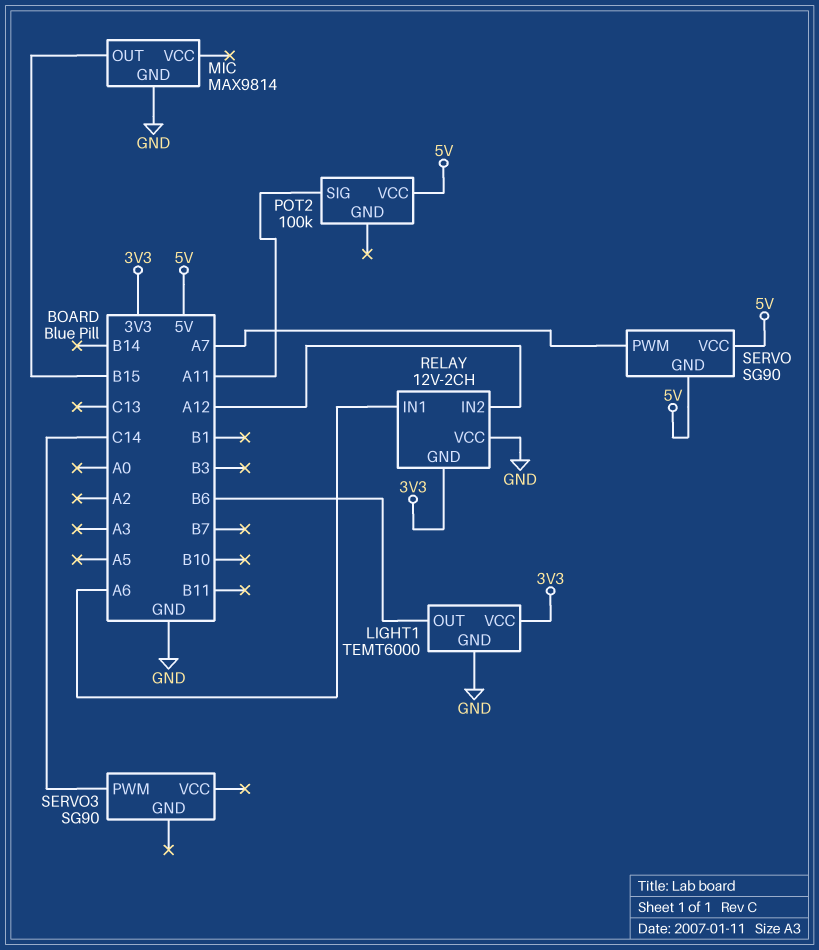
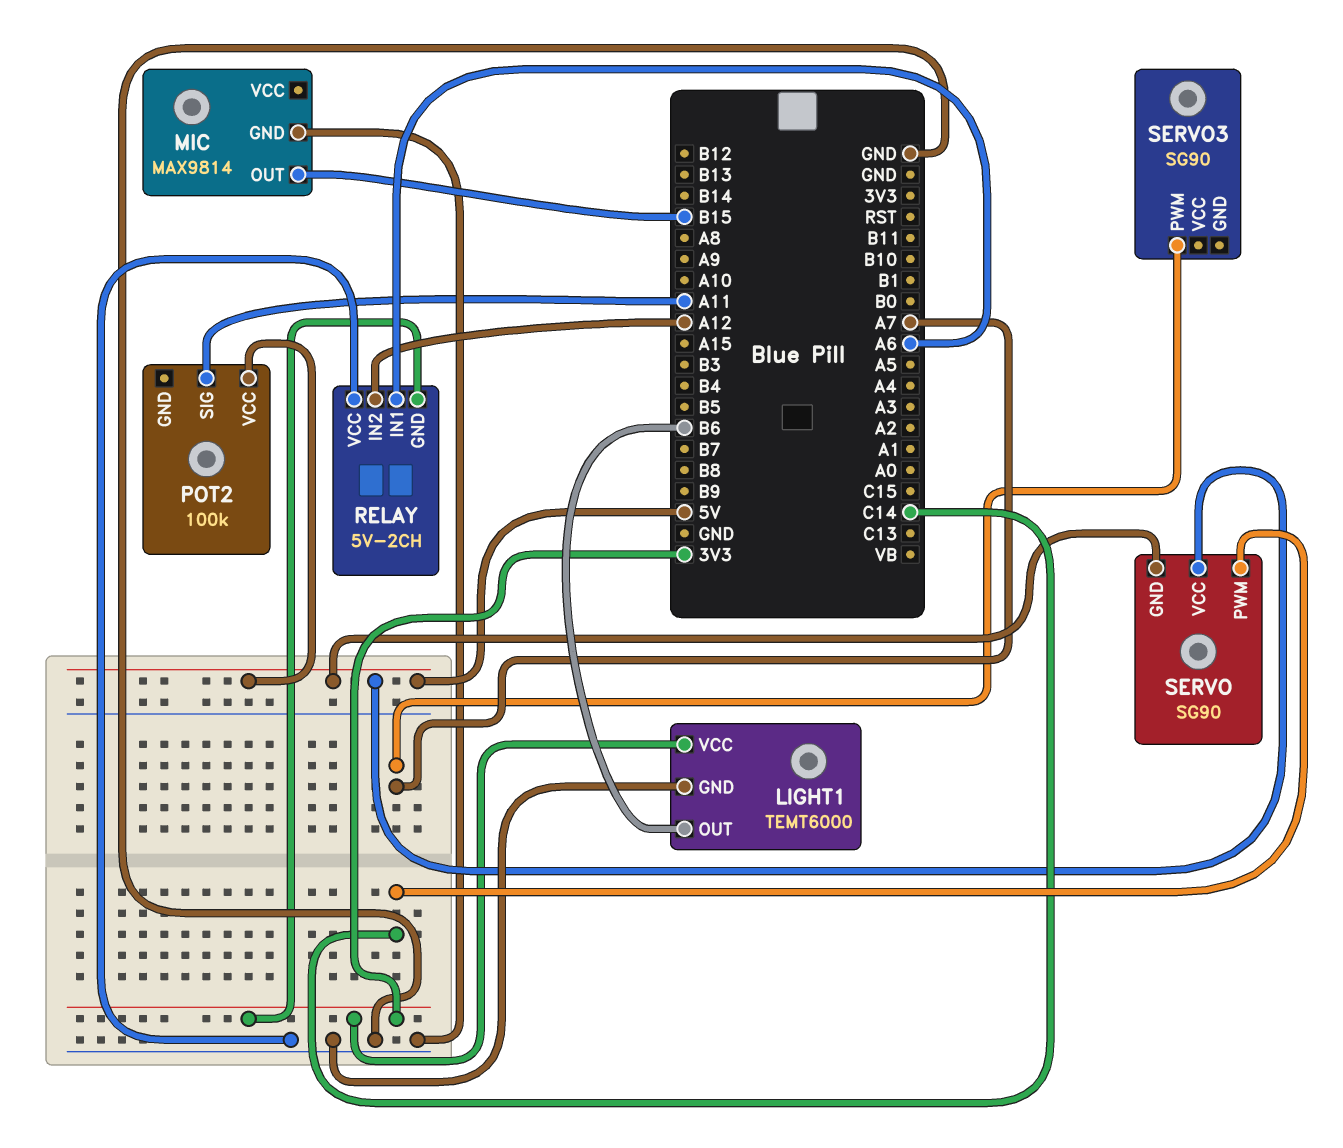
RELAY: 12V-2CH -> 5V-2CH
SERVO pin PWM: A7 -> C14
SERVO3 pin PWM: C14 -> A7

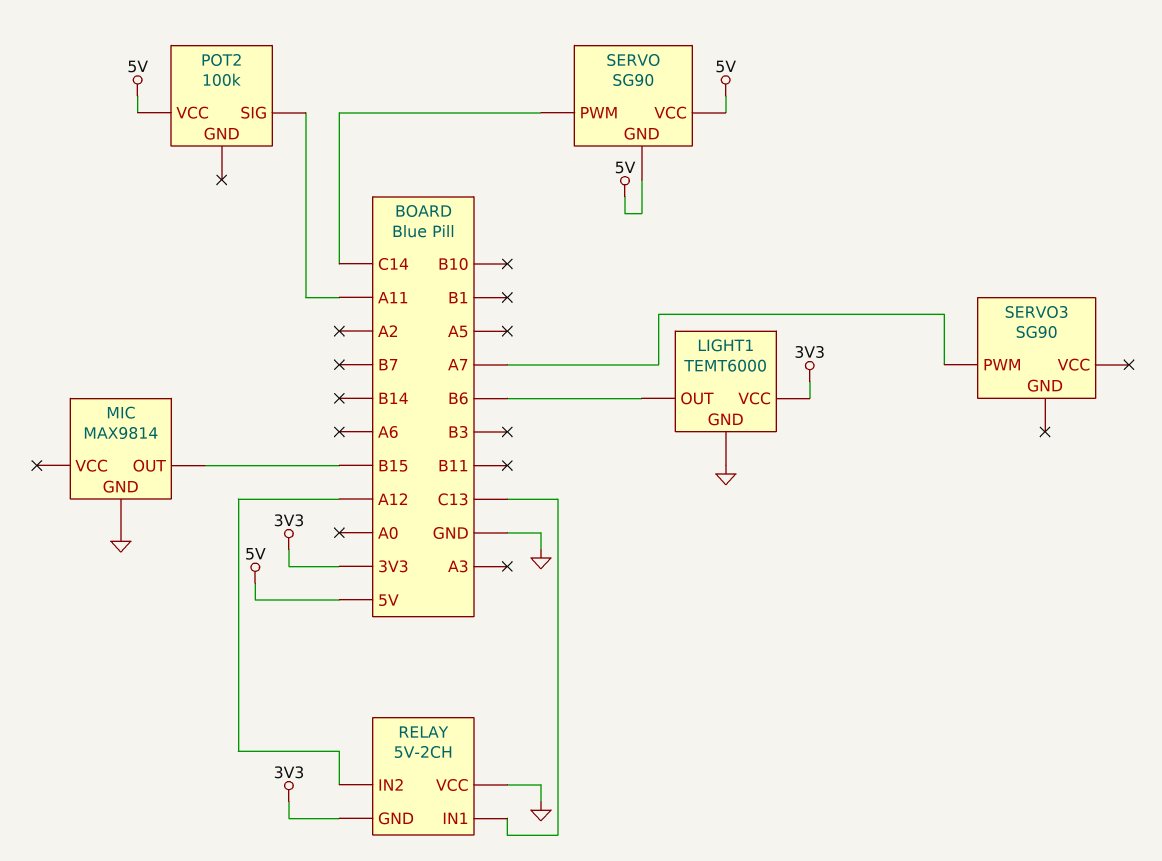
RELAY pin IN1: A6 -> C13

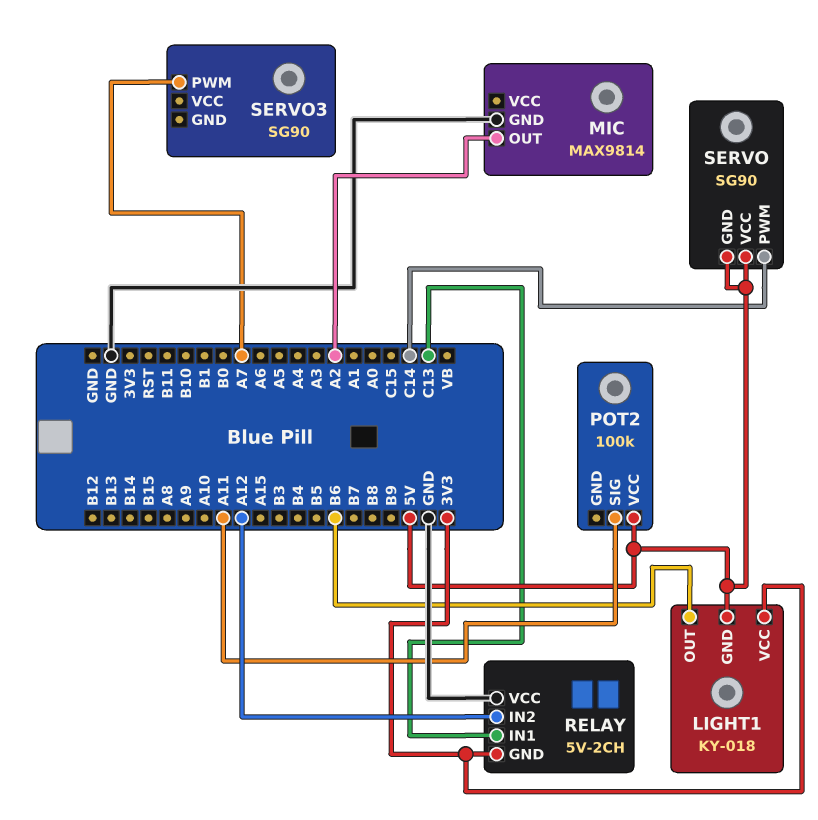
LIGHT1: TEMT6000 -> KY-018
LIGHT1 pin GND: GND -> 5V
MIC pin OUT: B15 -> A2

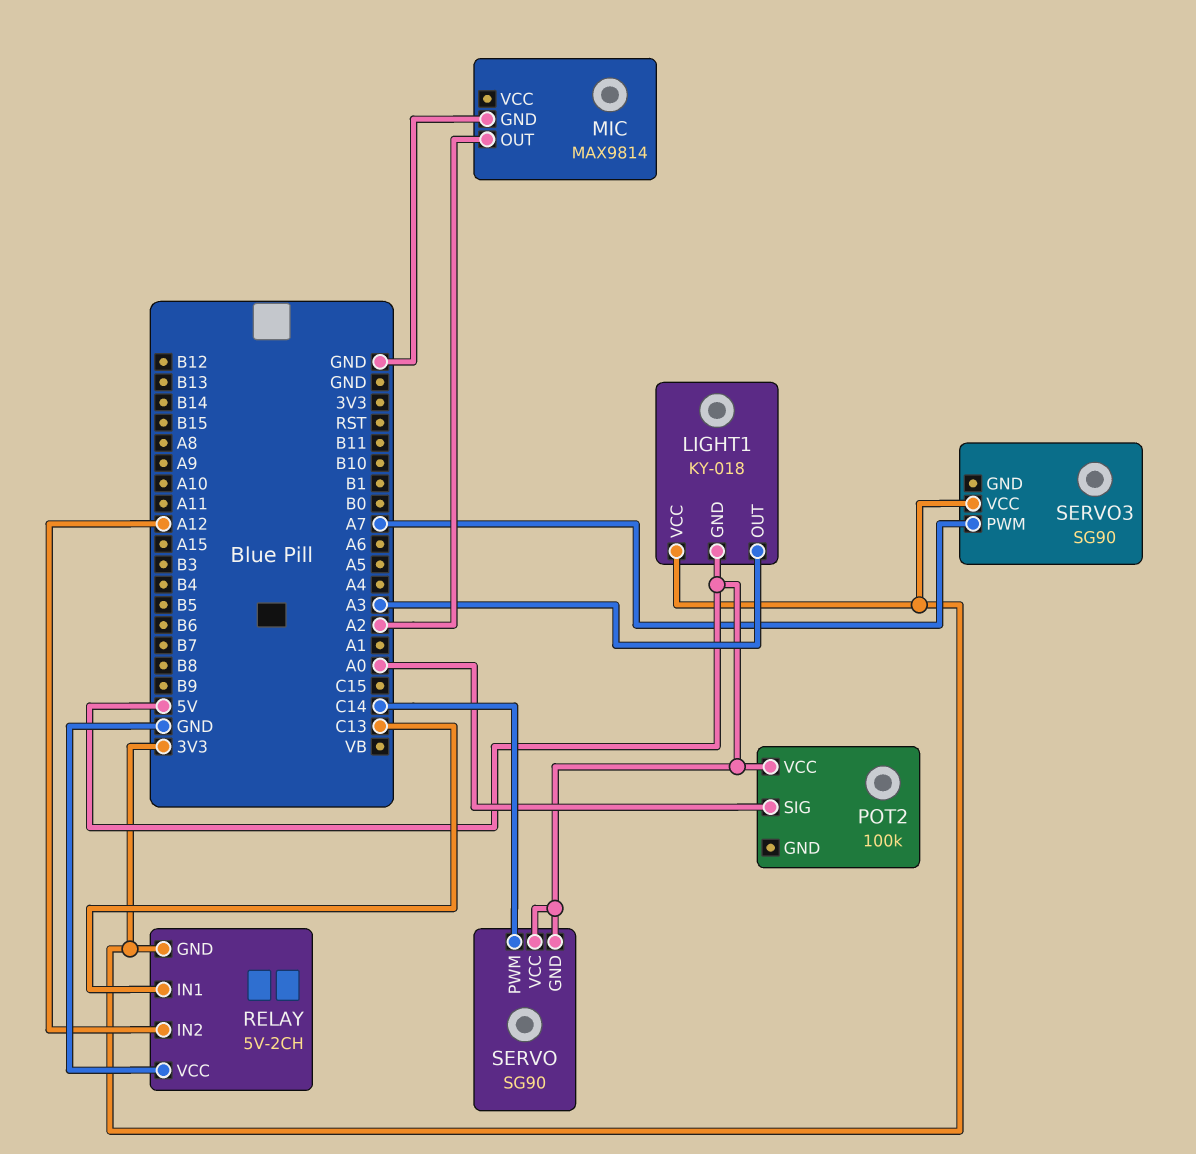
LIGHT1 pin OUT: B6 -> A3
POT2 pin SIG: A11 -> A0
SERVO3 pin VCC: none -> 3V3

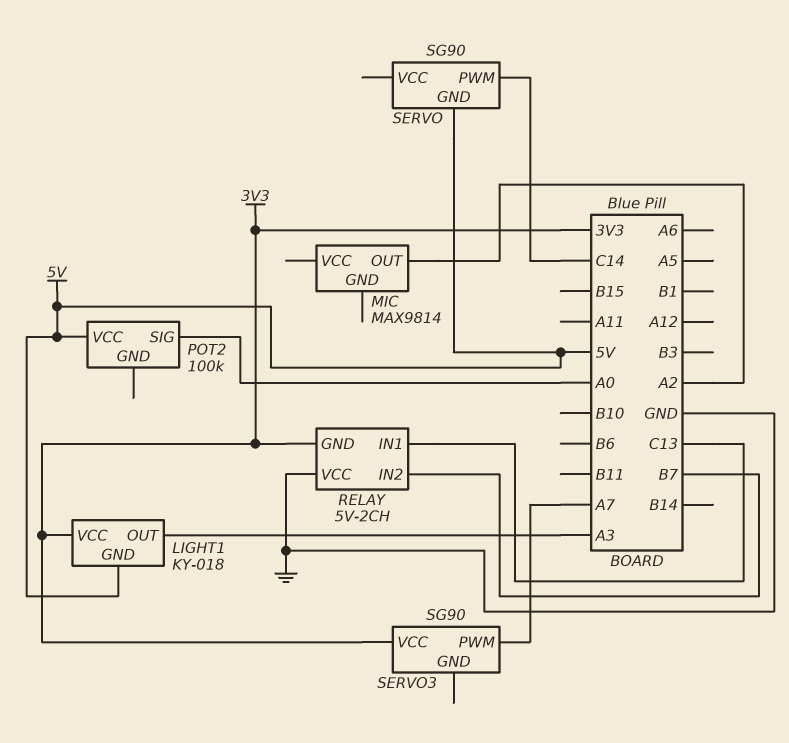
MIC pin GND: GND -> none
RELAY pin IN2: A12 -> B7
SERVO pin VCC: 5V -> none

